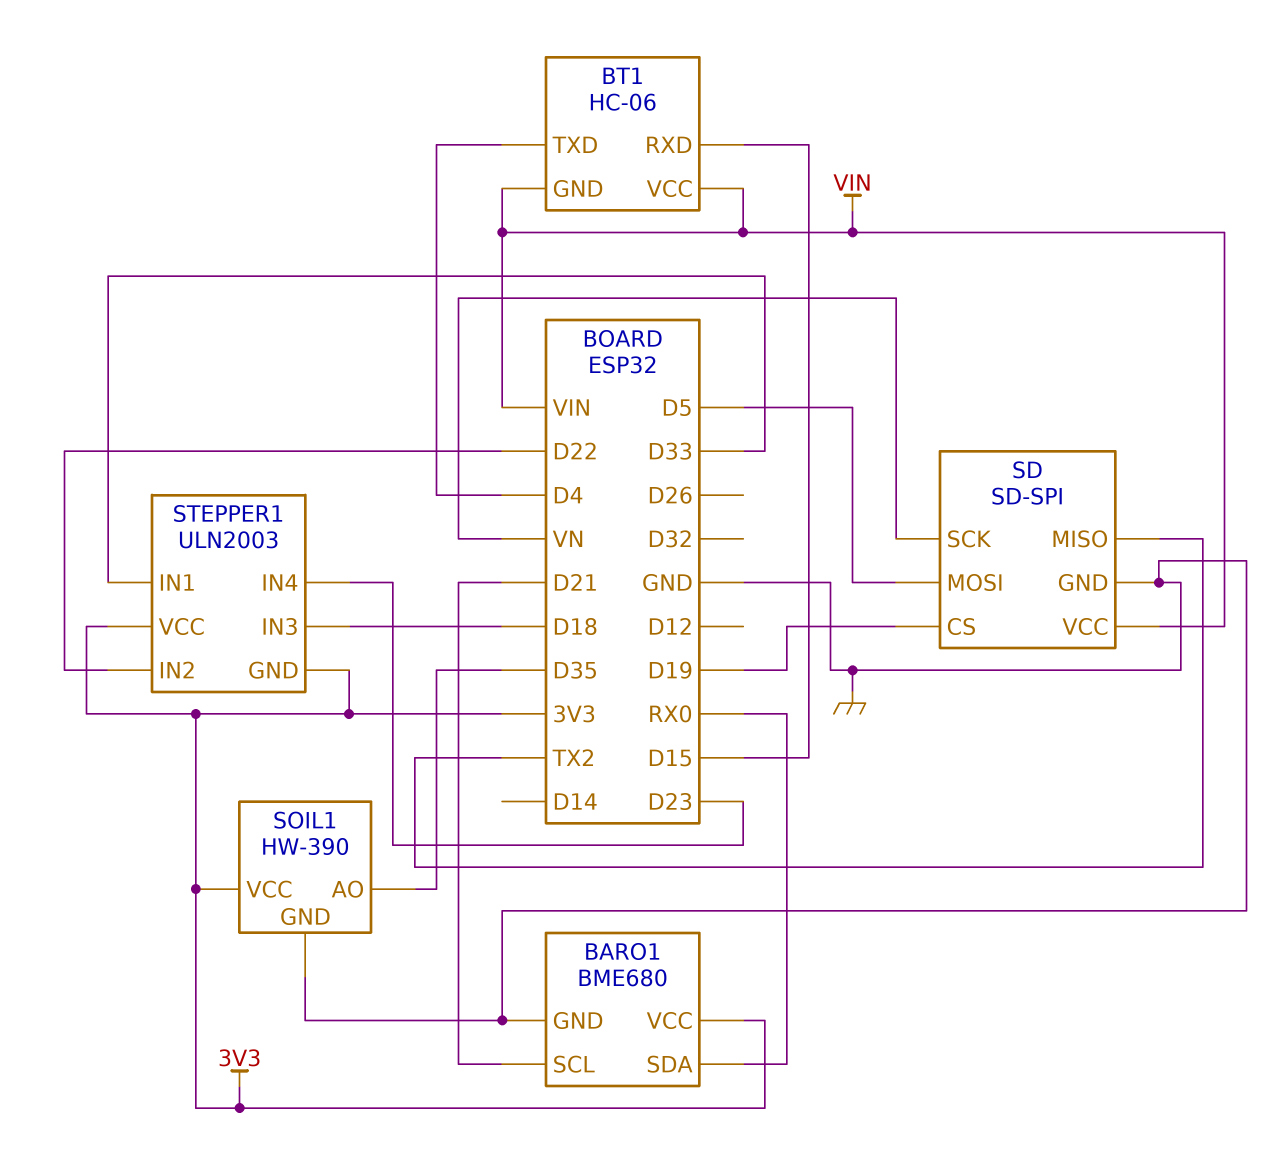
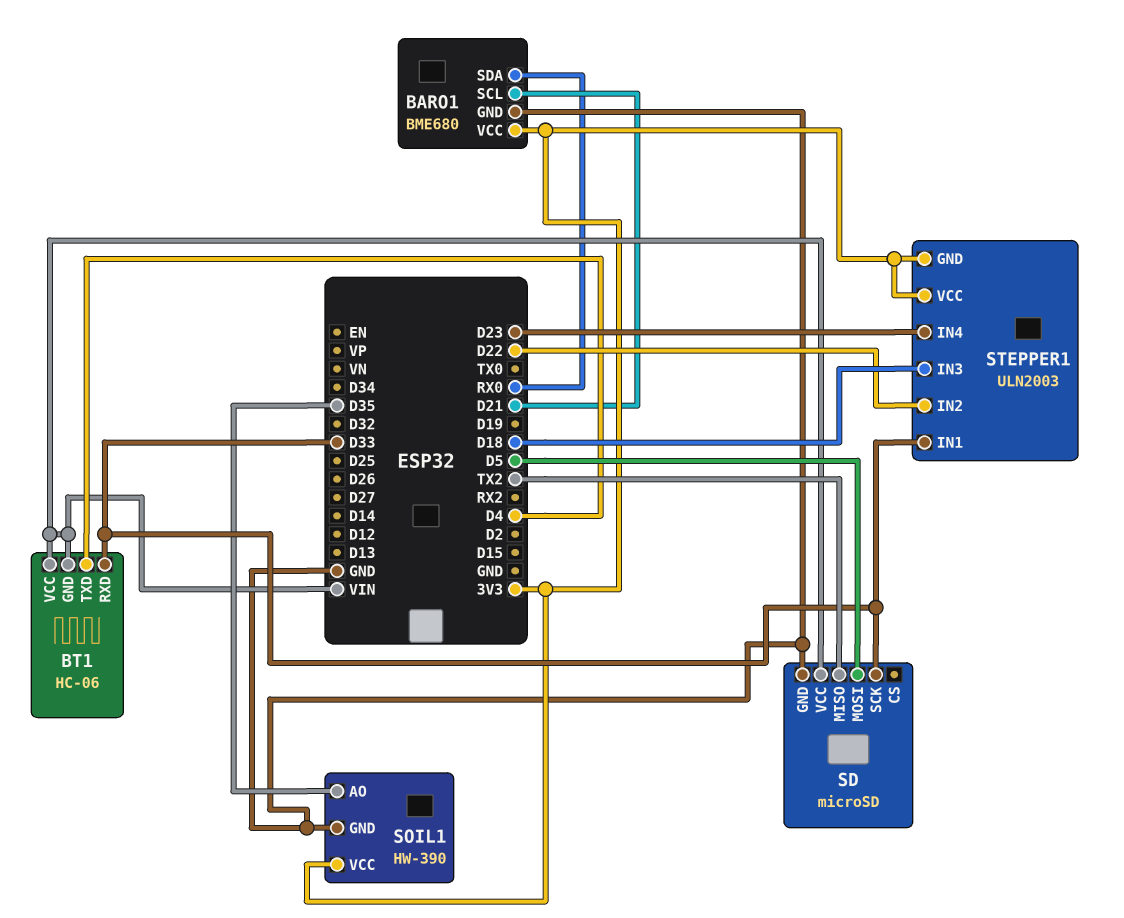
BT1 pin RXD: D15 -> D33
SD: SD-SPI -> microSD
SD pin CS: D19 -> none
SD pin SCK: VN -> D33

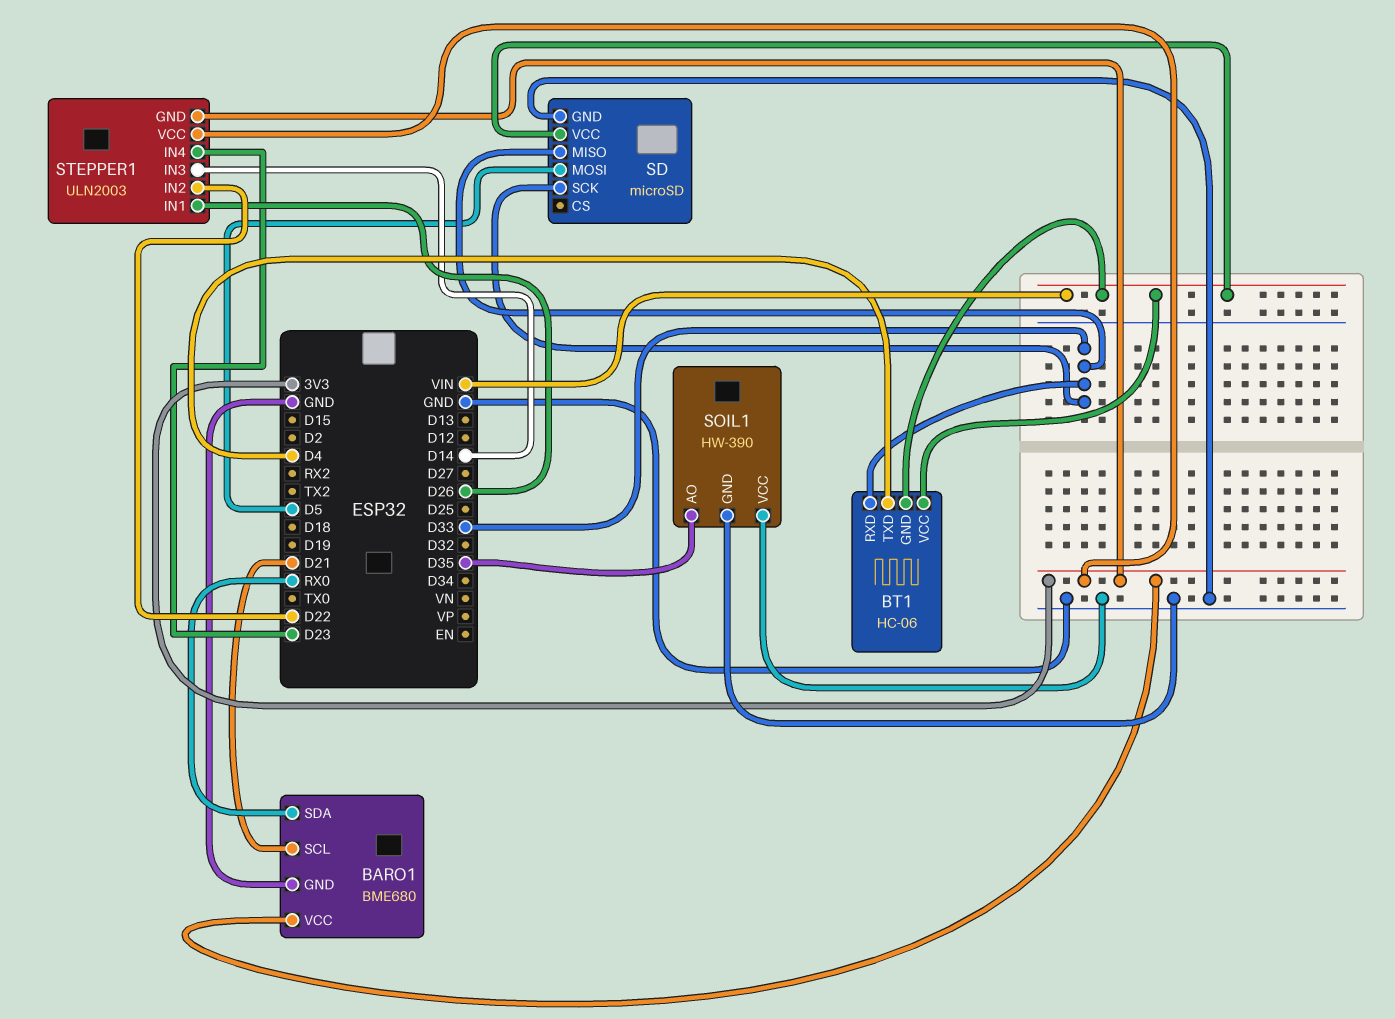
SD pin MISO: TX2 -> D33
SOIL1 pin VCC: 3V3 -> GND
STEPPER1 pin IN1: D33 -> D26
STEPPER1 pin IN3: D18 -> D14

